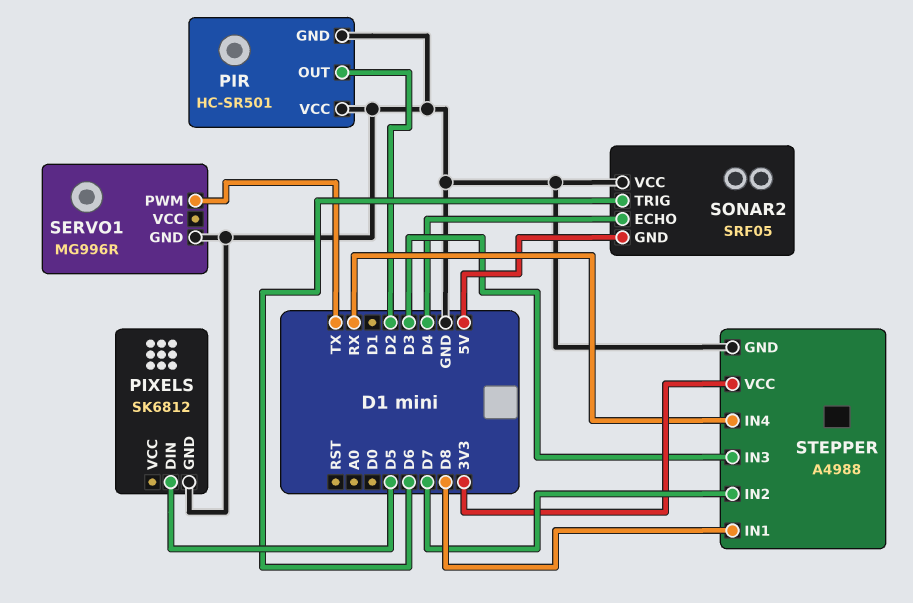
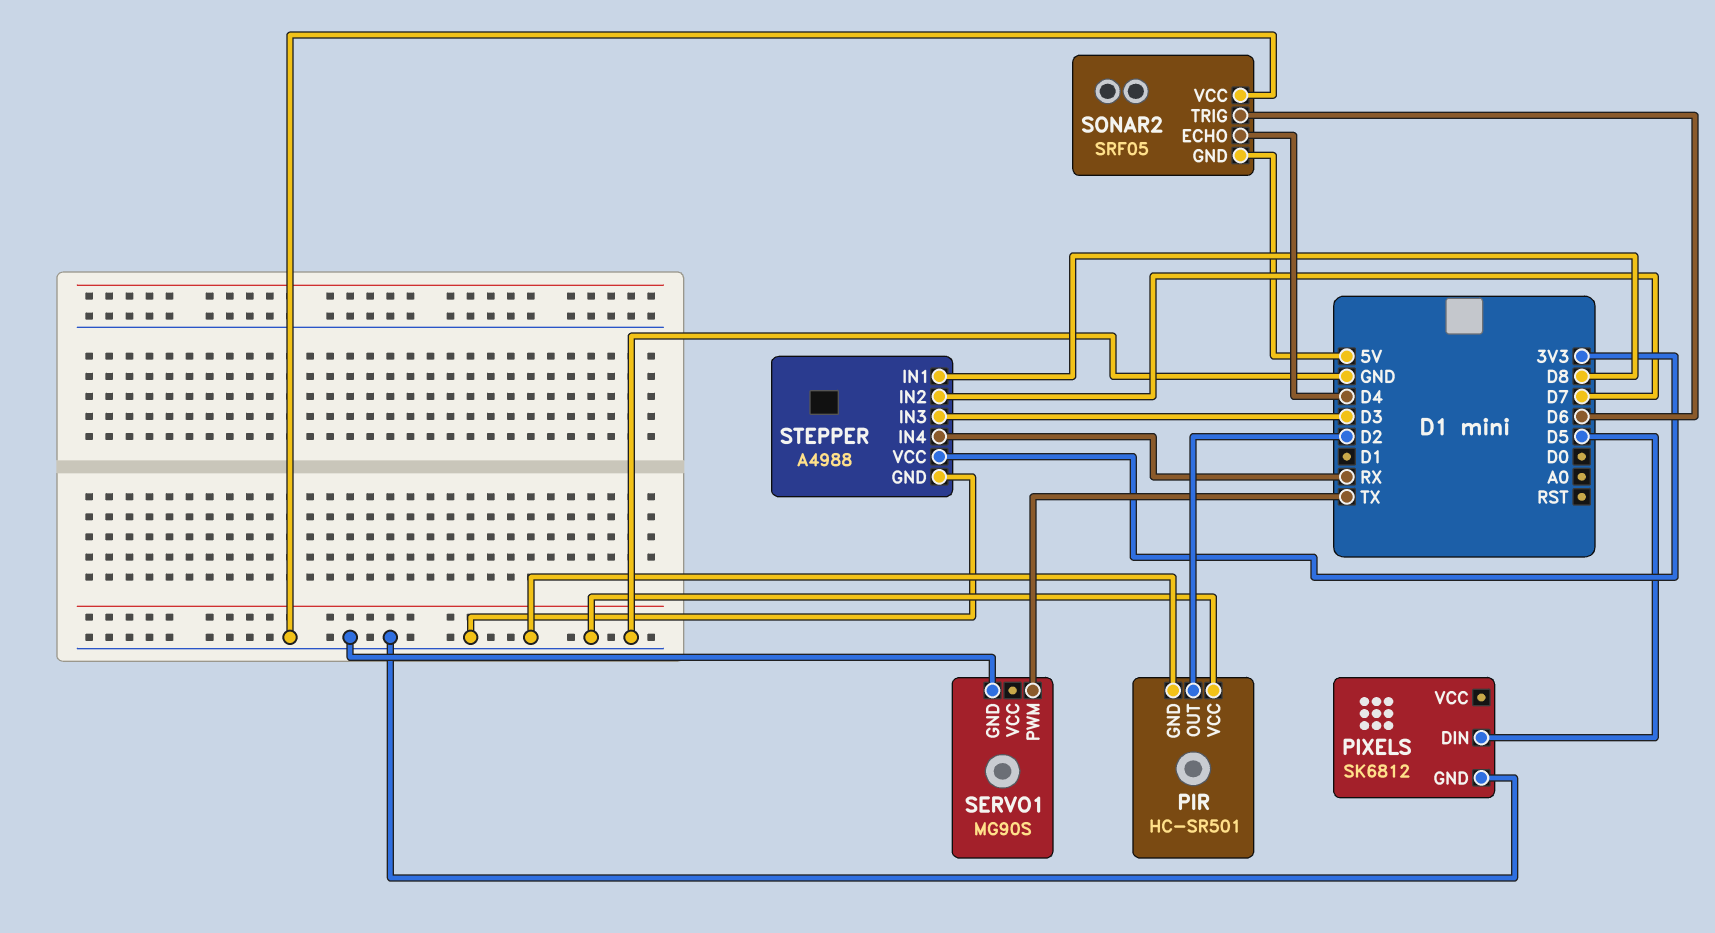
SERVO1: MG996R -> MG90S

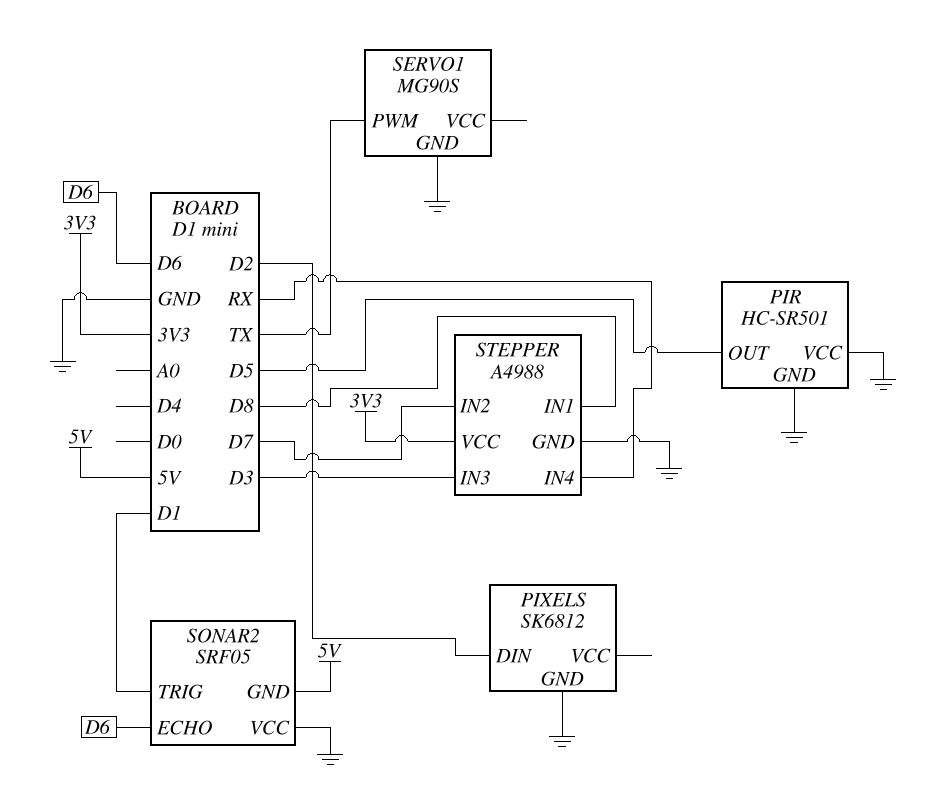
PIR pin OUT: D2 -> D5
PIXELS pin DIN: D5 -> D2
SONAR2 pin ECHO: D4 -> D6
SONAR2 pin TRIG: D6 -> D1

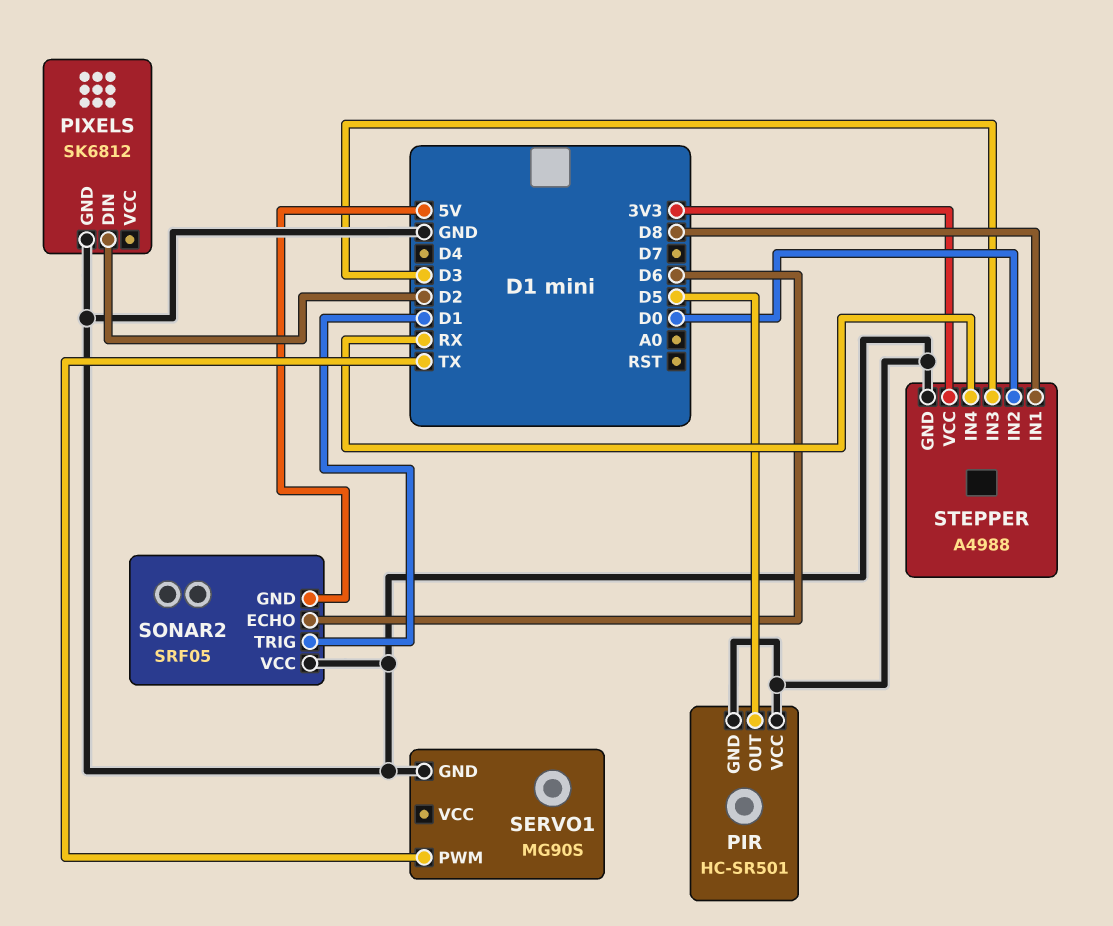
STEPPER pin IN2: D7 -> D0

